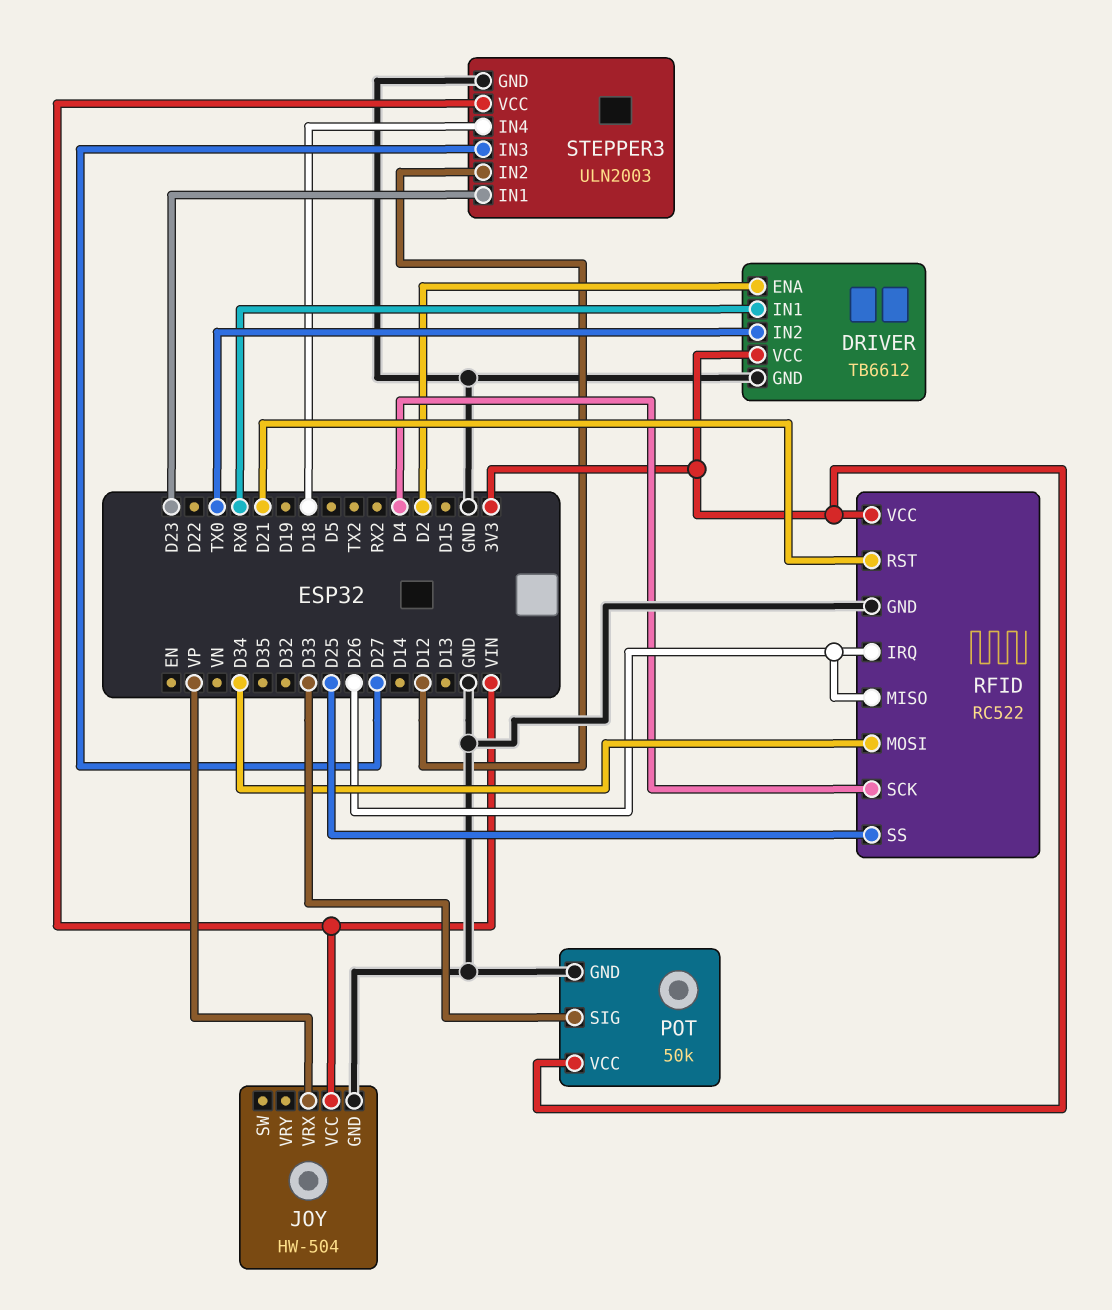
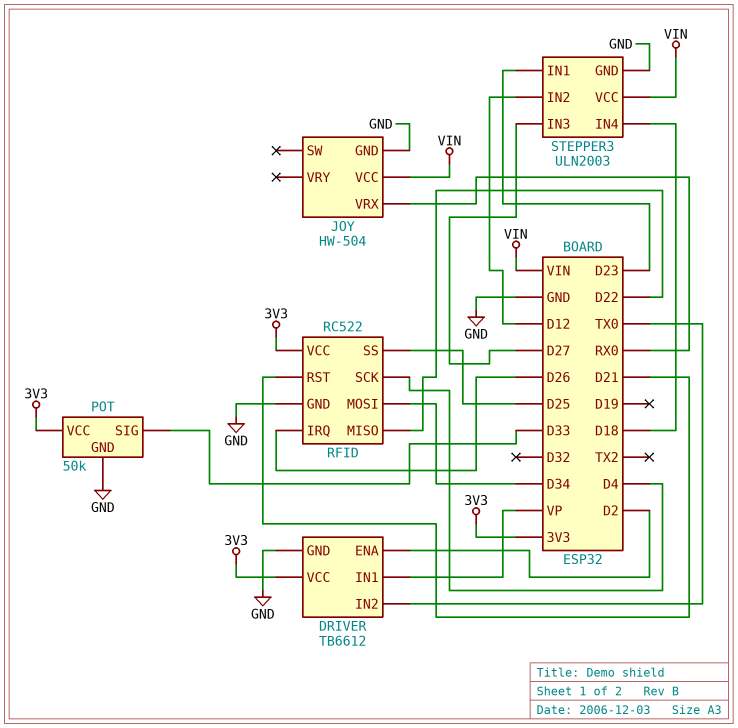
DRIVER pin IN1: RX0 -> VP
JOY pin VRX: VP -> RX0
RFID pin MISO: D26 -> D22

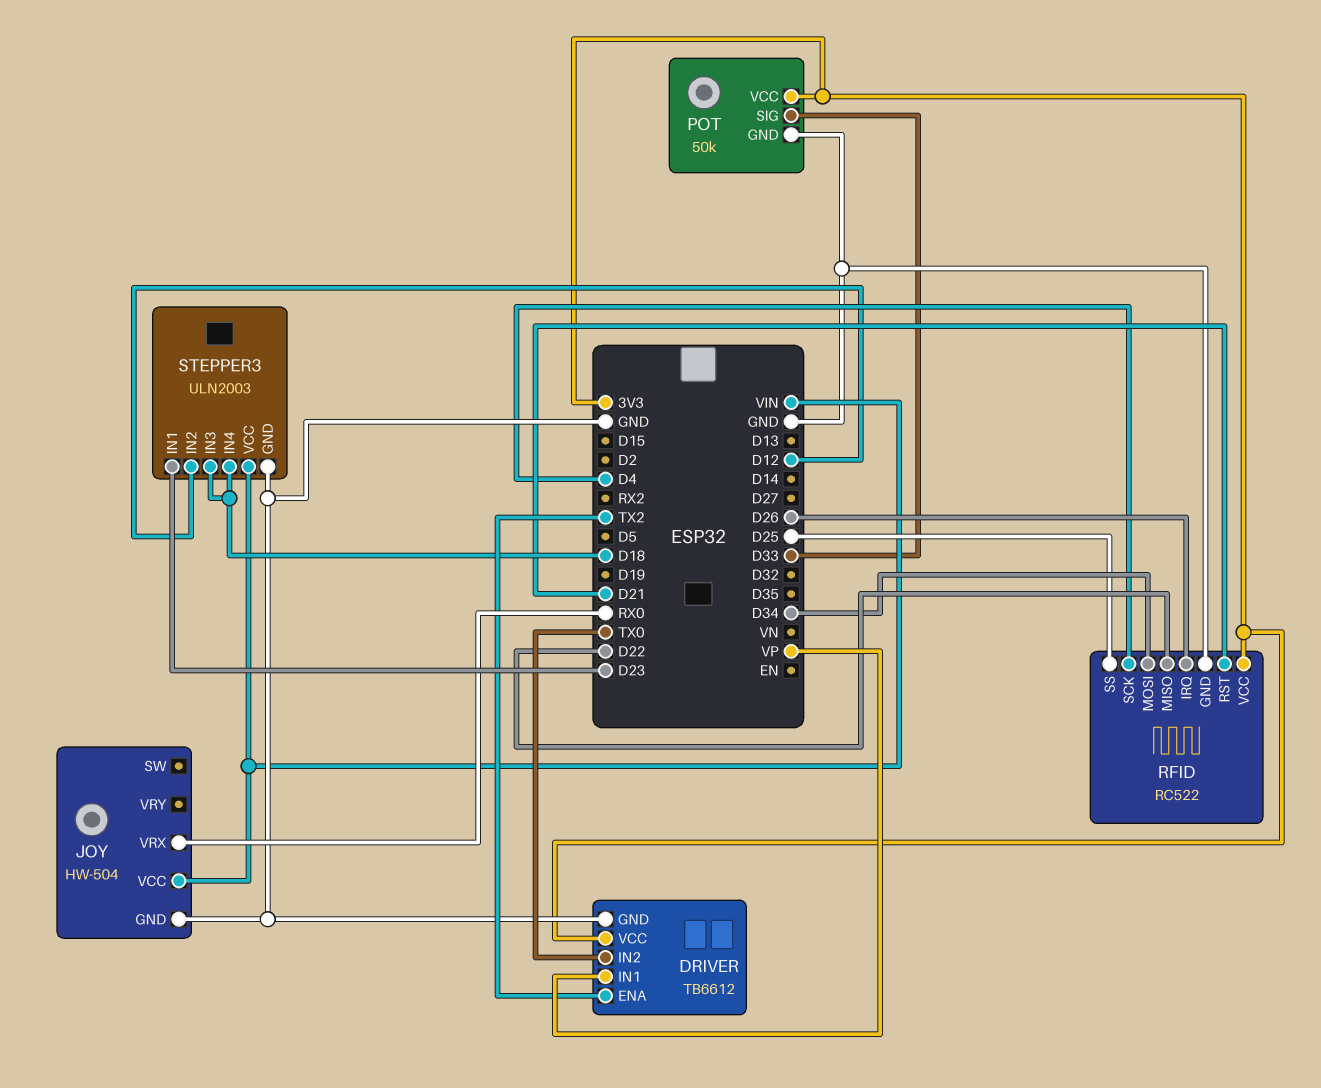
DRIVER pin ENA: D2 -> TX2
STEPPER3 pin IN3: D27 -> D18

